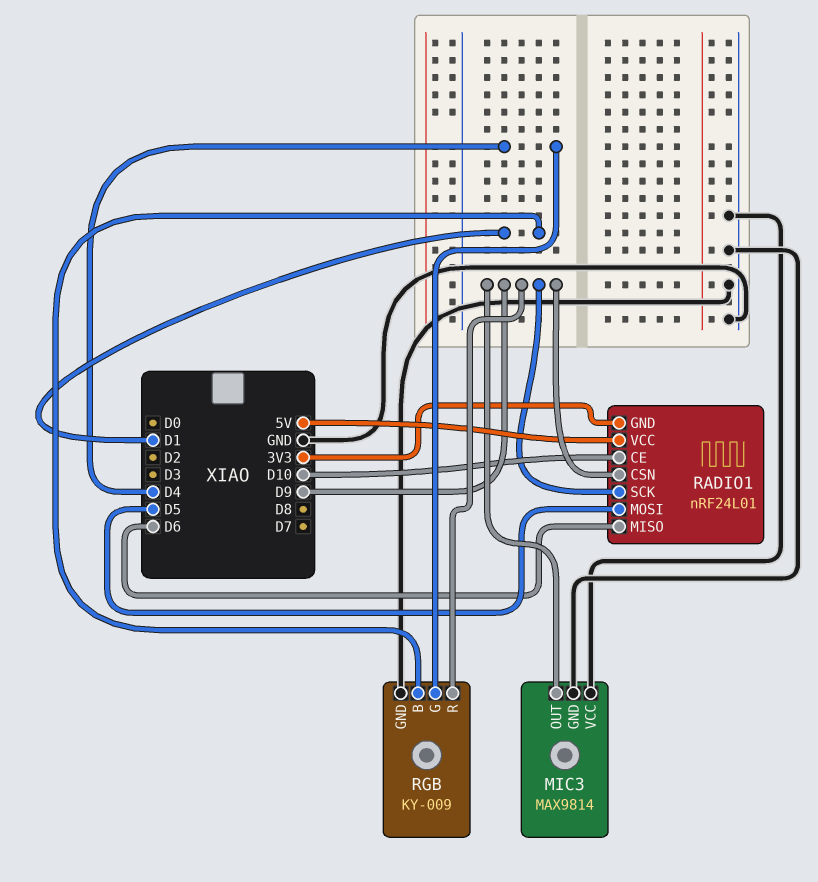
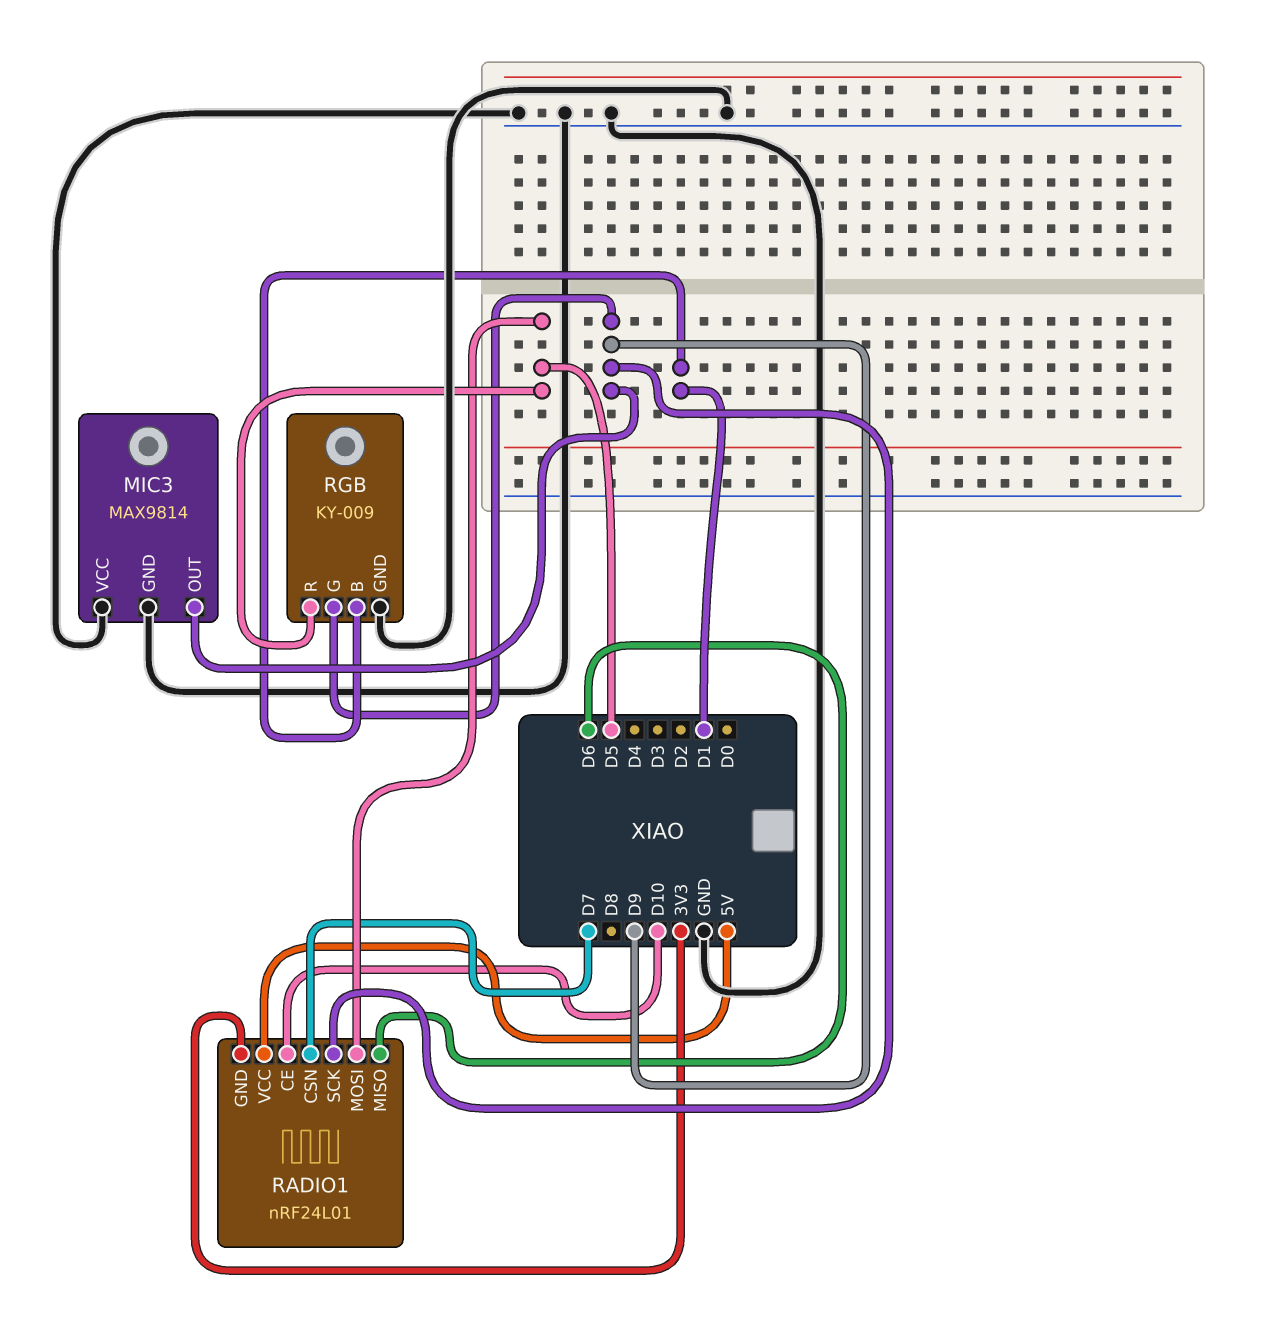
RADIO1 pin CSN: D9 -> D7
RGB pin G: D4 -> D9
RGB pin R: D9 -> D5

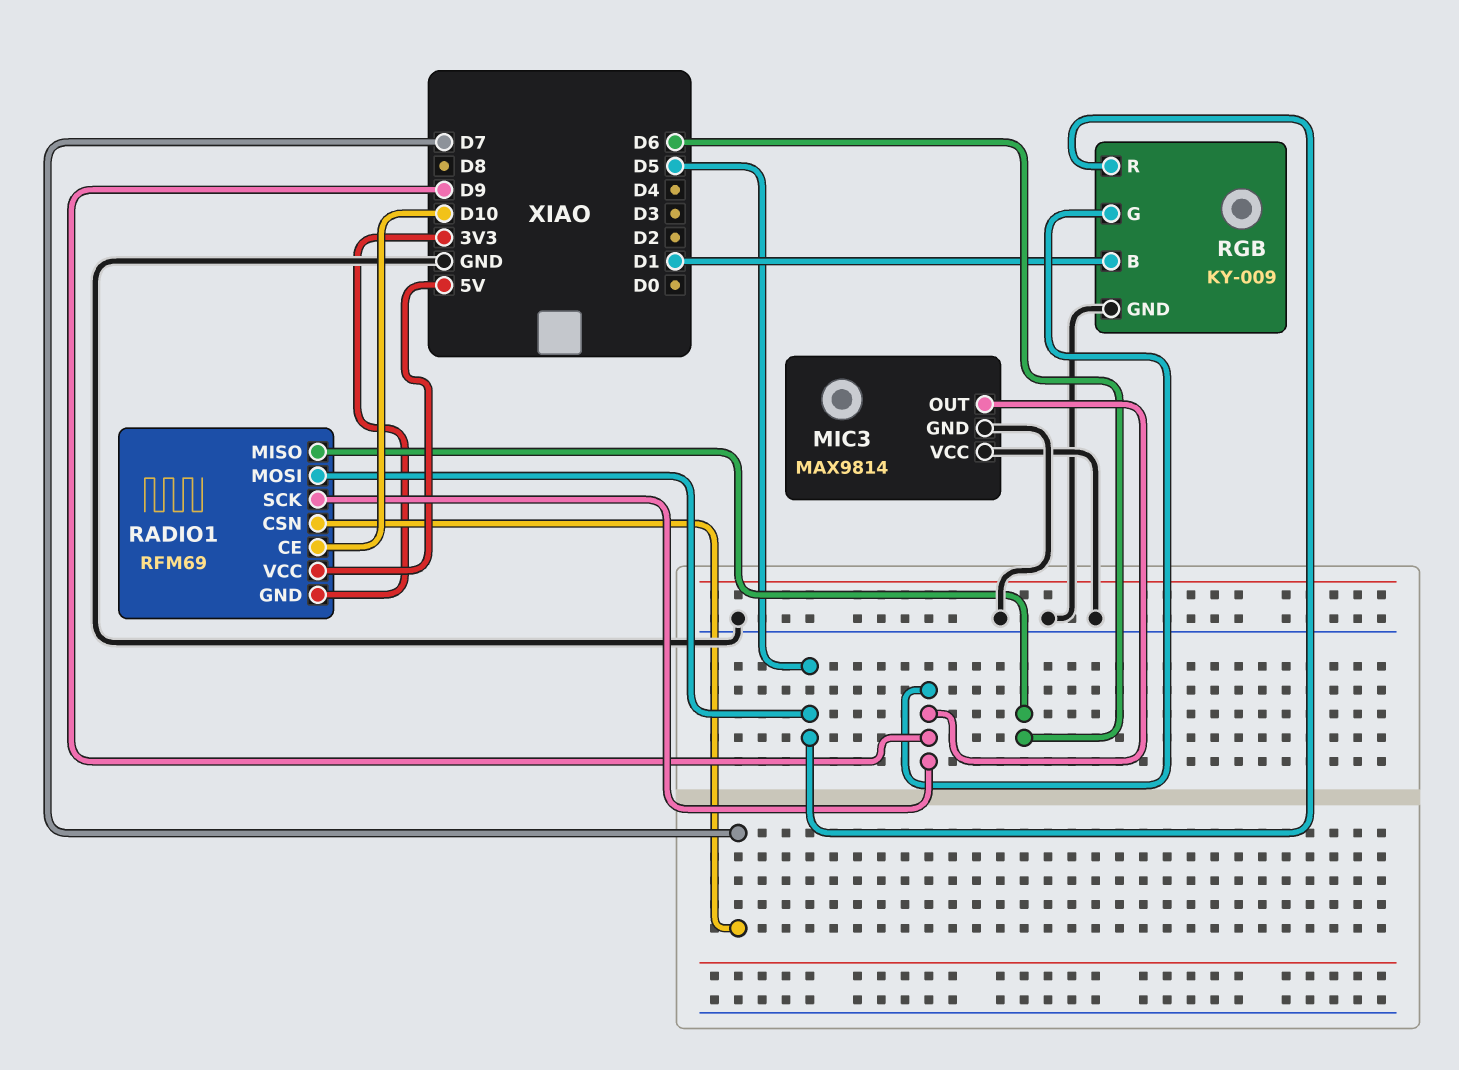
RADIO1: nRF24L01 -> RFM69

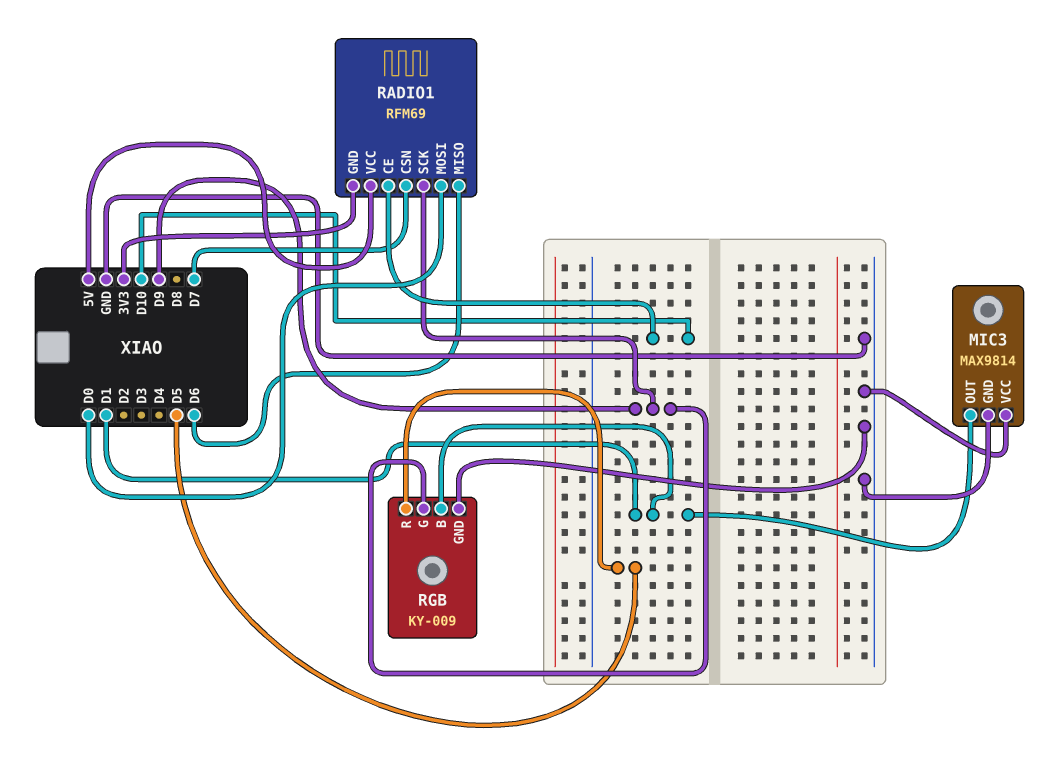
MIC3 pin OUT: D9 -> D1
RADIO1 pin MOSI: D5 -> D0

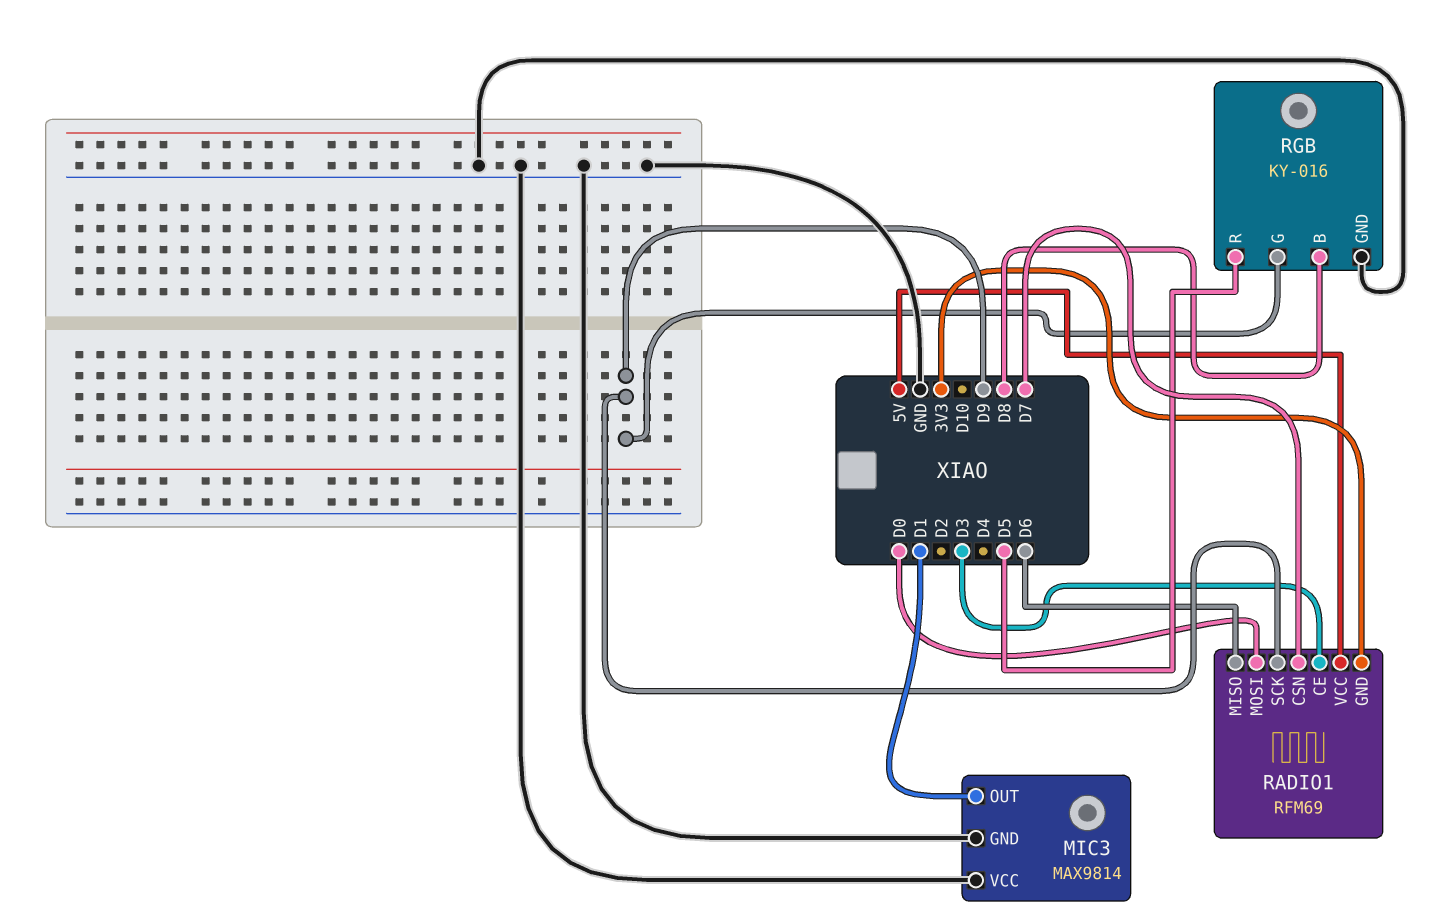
RADIO1 pin CE: D10 -> D3
RGB: KY-009 -> KY-016
RGB pin B: D1 -> D8

